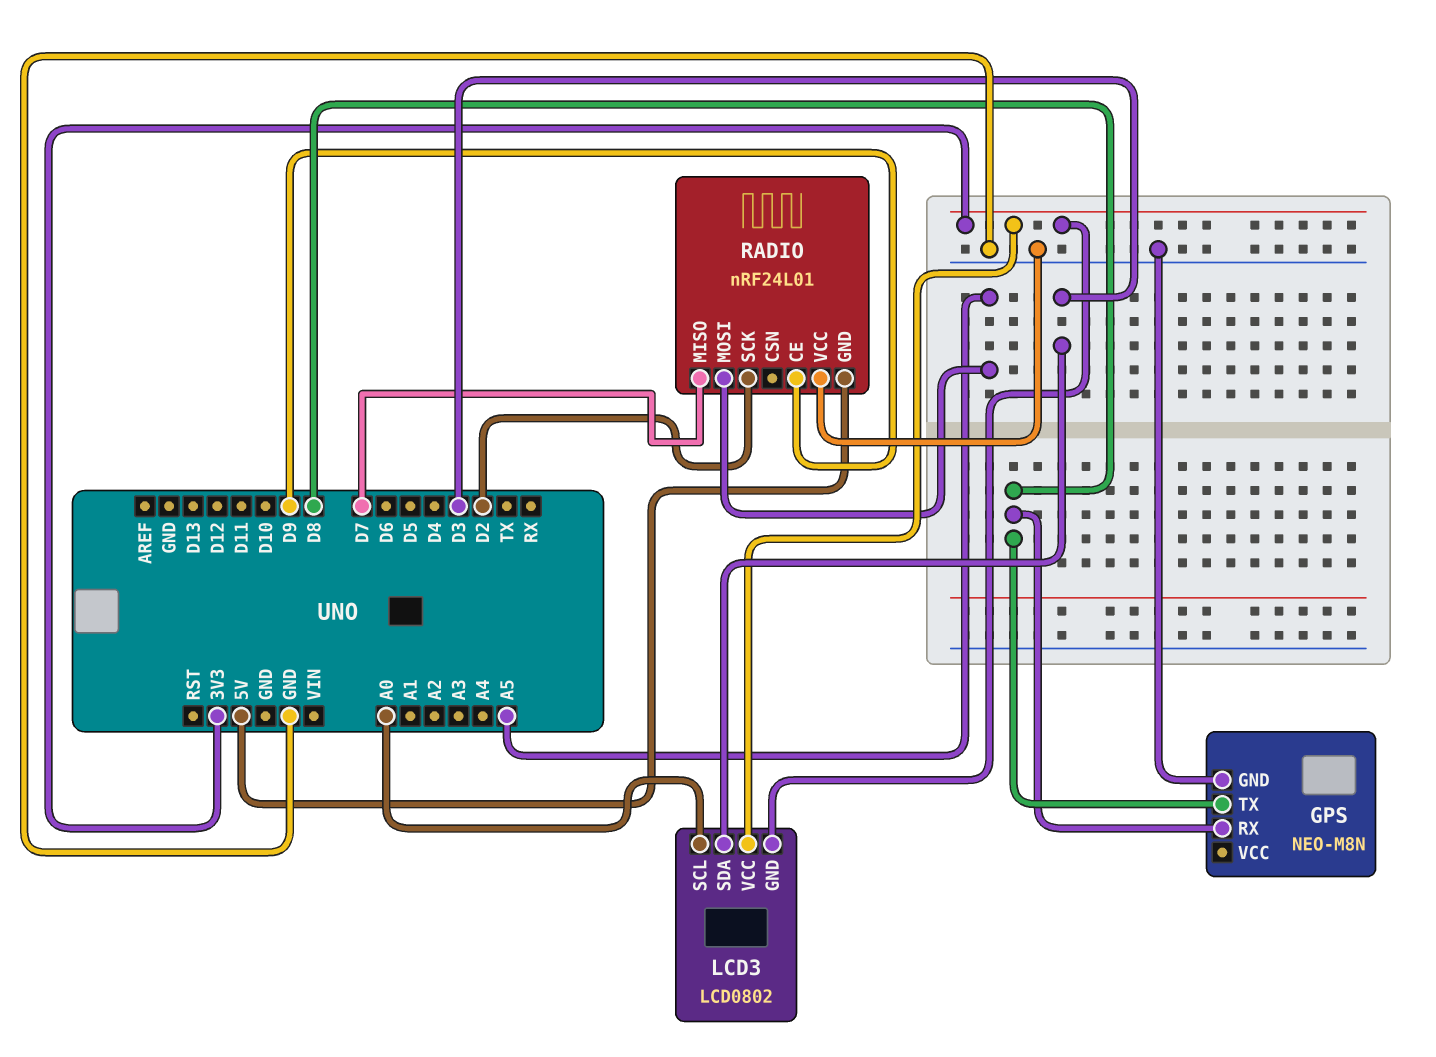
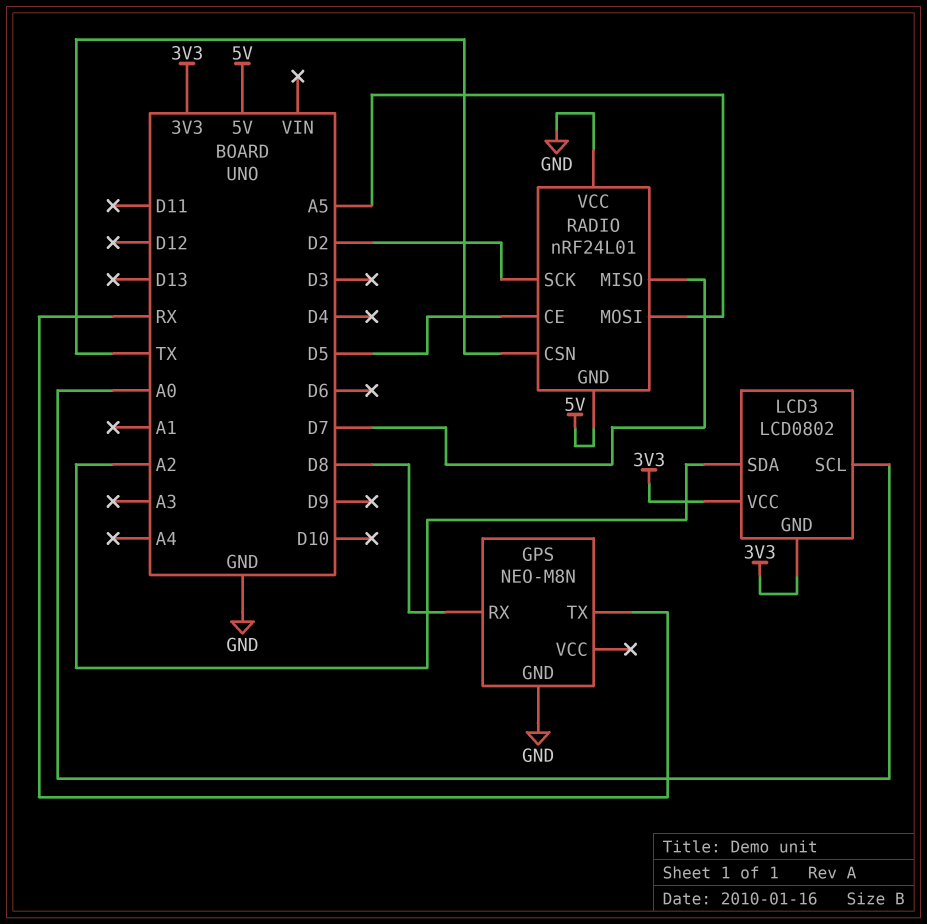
GPS pin TX: D8 -> RX
LCD3 pin SDA: D3 -> A2
RADIO pin CE: D9 -> D5
RADIO pin CSN: none -> TX

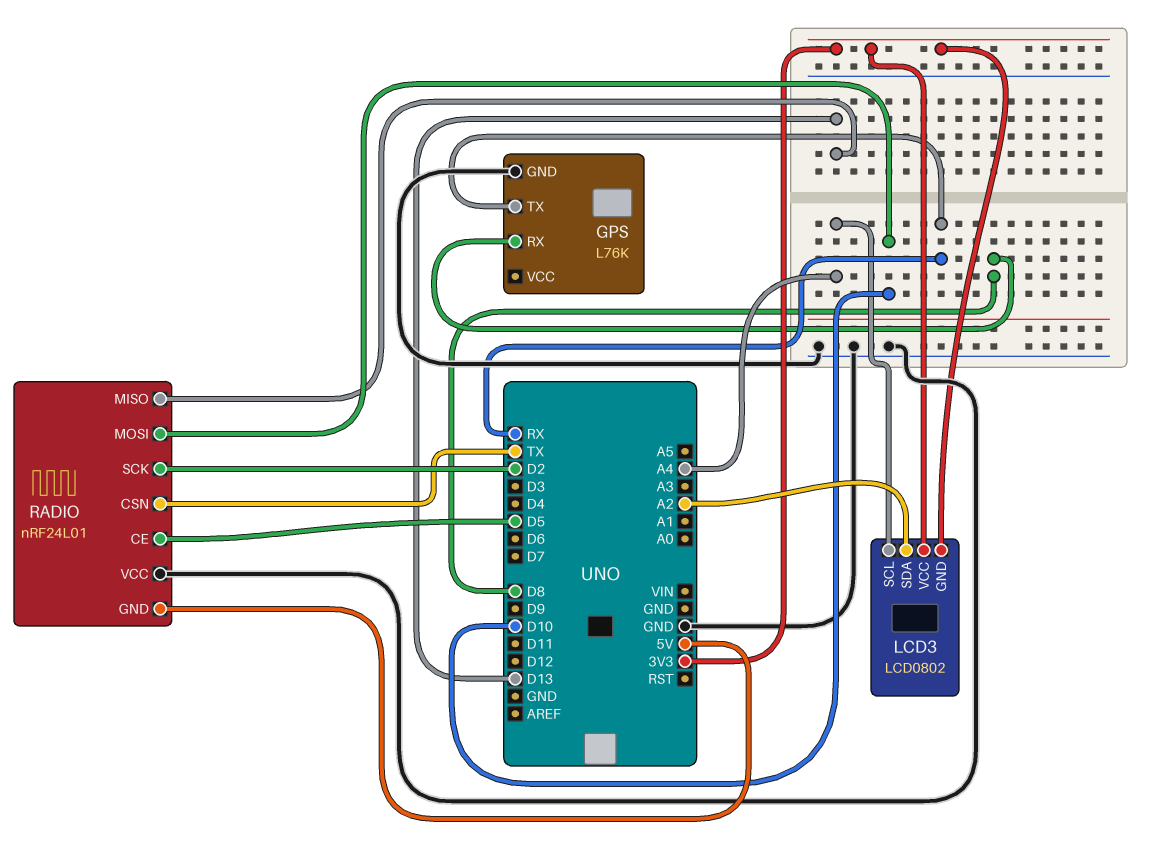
GPS: NEO-M8N -> L76K
LCD3 pin SCL: A0 -> A4
RADIO pin MISO: D7 -> D13
RADIO pin MOSI: A5 -> D10

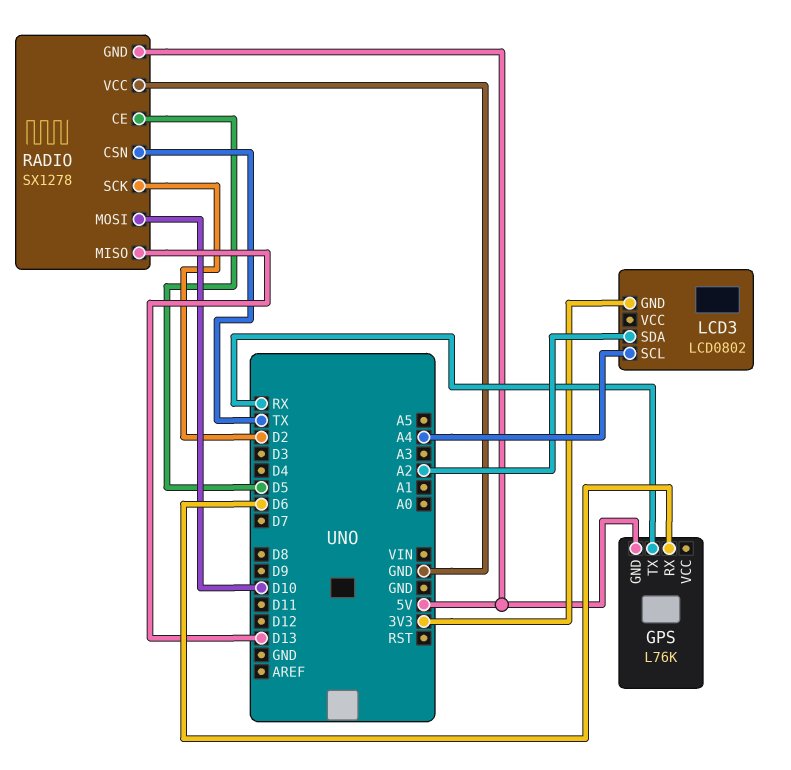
GPS pin GND: GND -> 5V
GPS pin RX: D8 -> D6
LCD3 pin VCC: 3V3 -> none
RADIO: nRF24L01 -> SX1278

